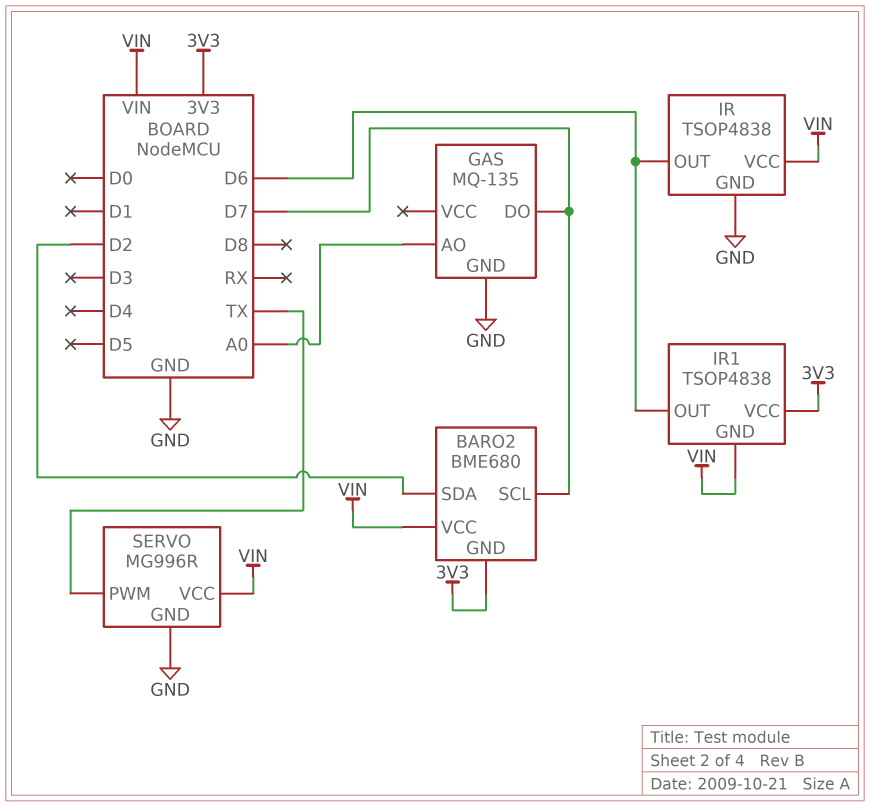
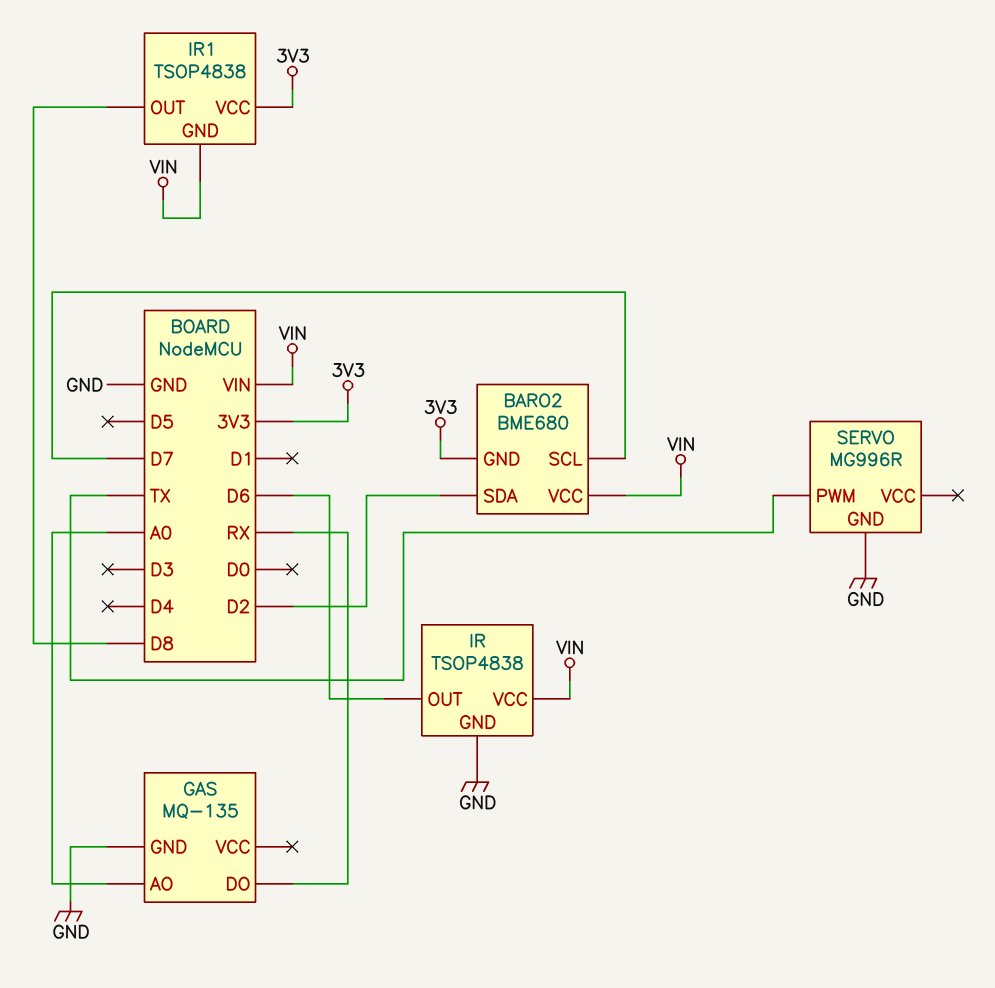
GAS pin DO: D7 -> RX
IR1 pin OUT: D6 -> D8
SERVO pin VCC: VIN -> none

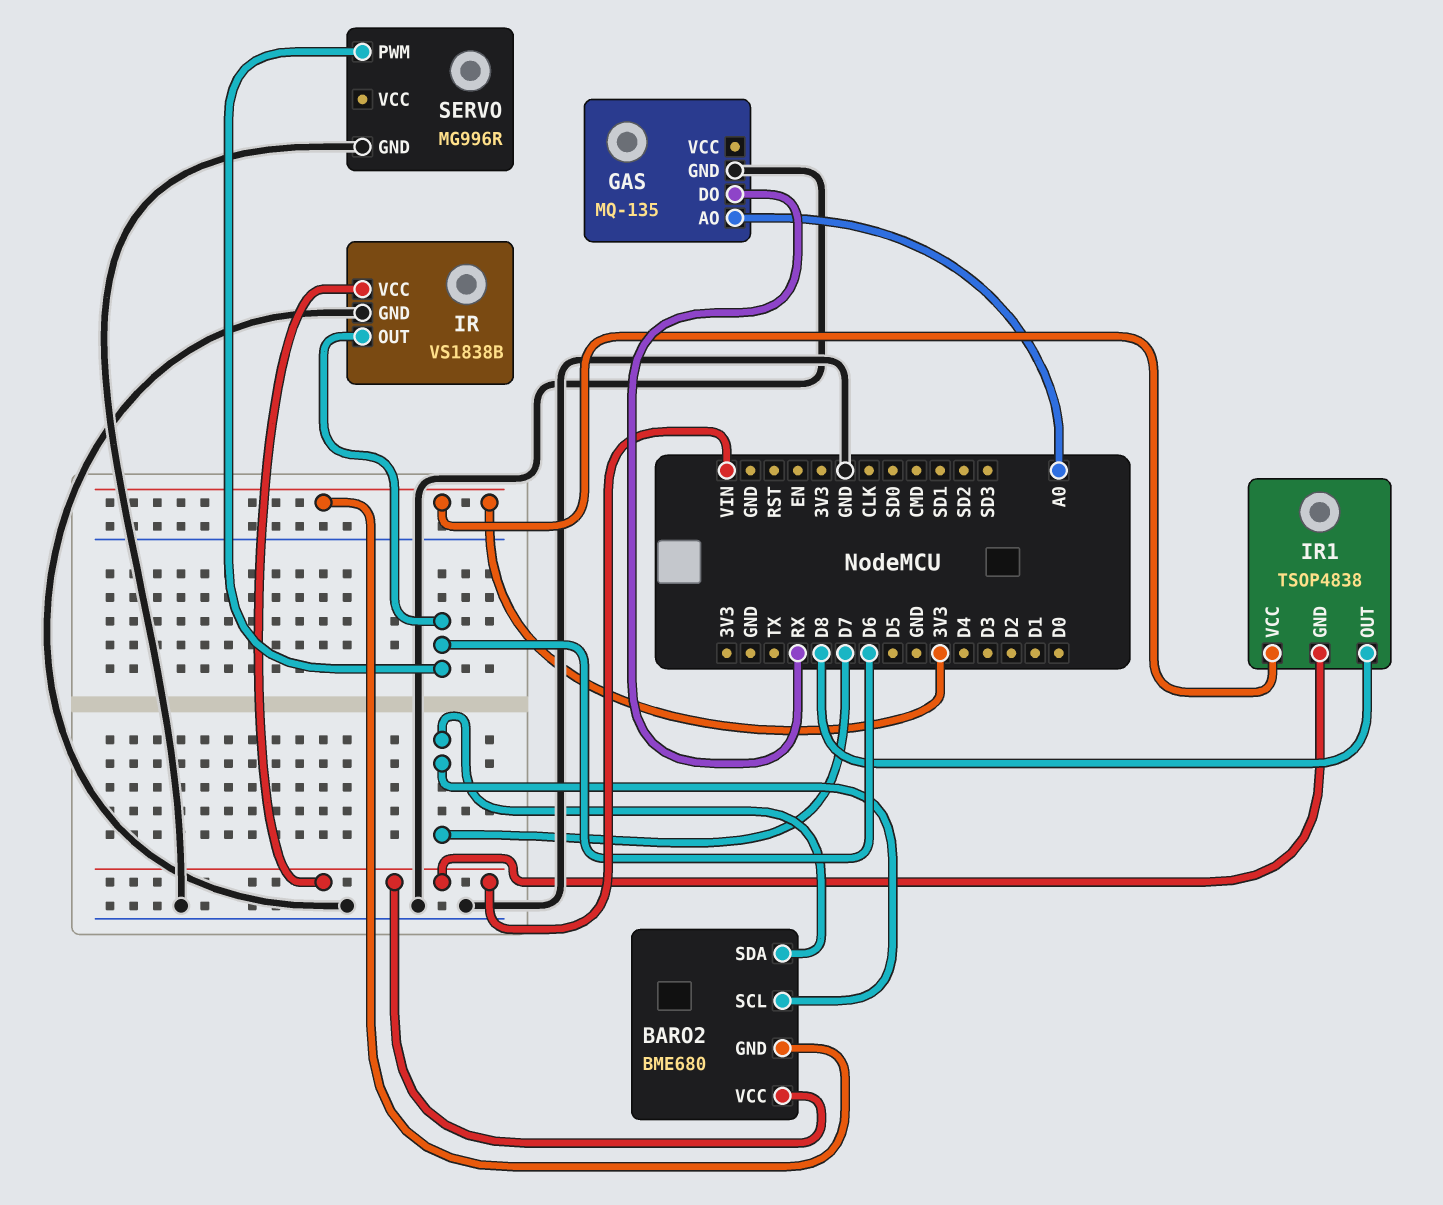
BARO2 pin SDA: D2 -> D7
IR: TSOP4838 -> VS1838B
SERVO pin PWM: TX -> D6

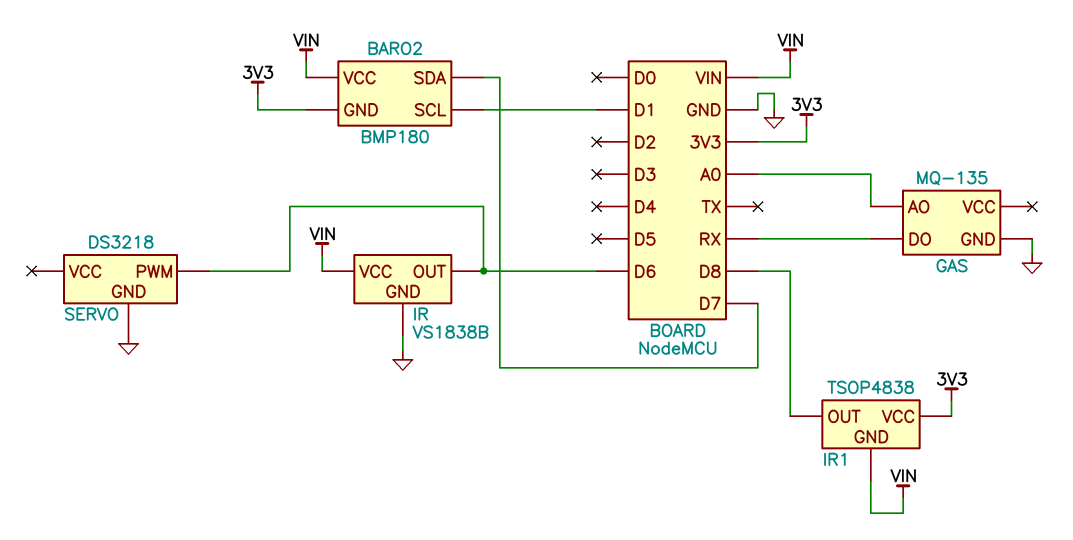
BARO2: BME680 -> BMP180
BARO2 pin SCL: D7 -> D1
SERVO: MG996R -> DS3218

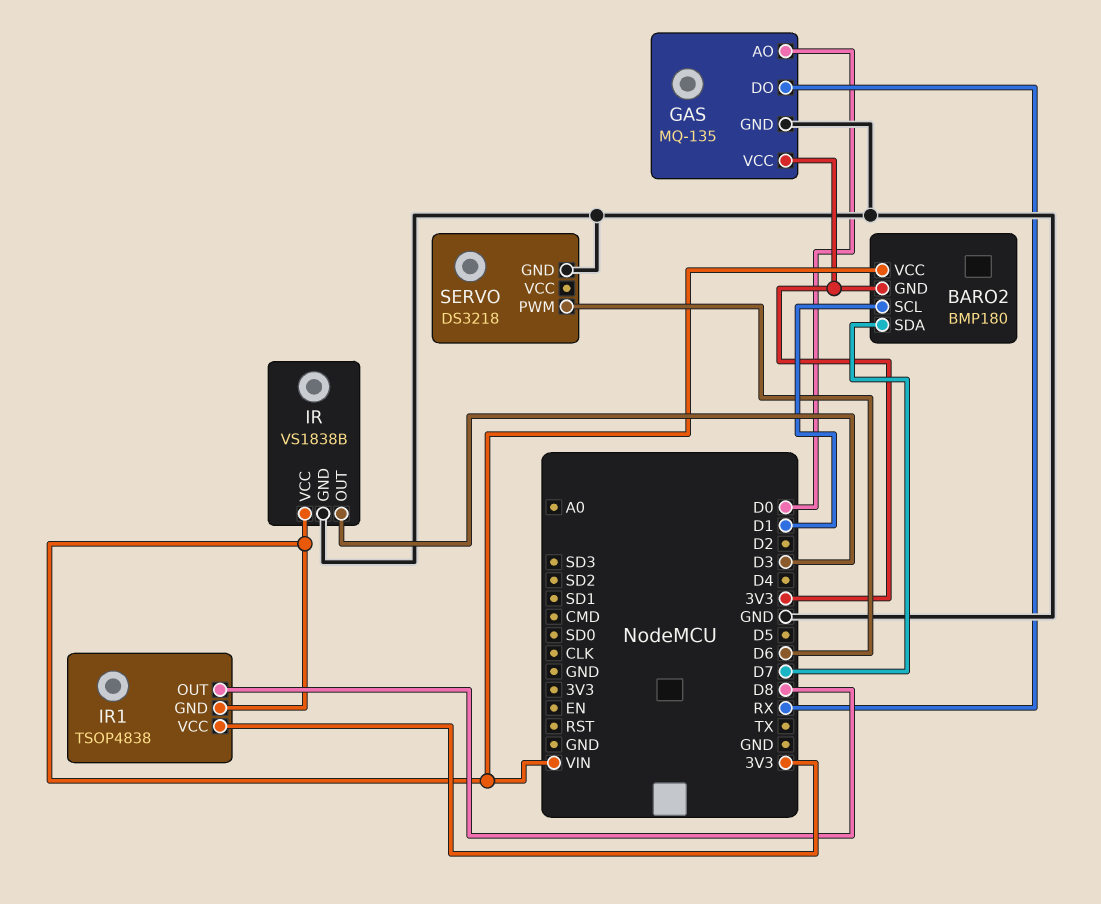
GAS pin AO: A0 -> D0
GAS pin VCC: none -> 3V3
IR pin OUT: D6 -> D3

